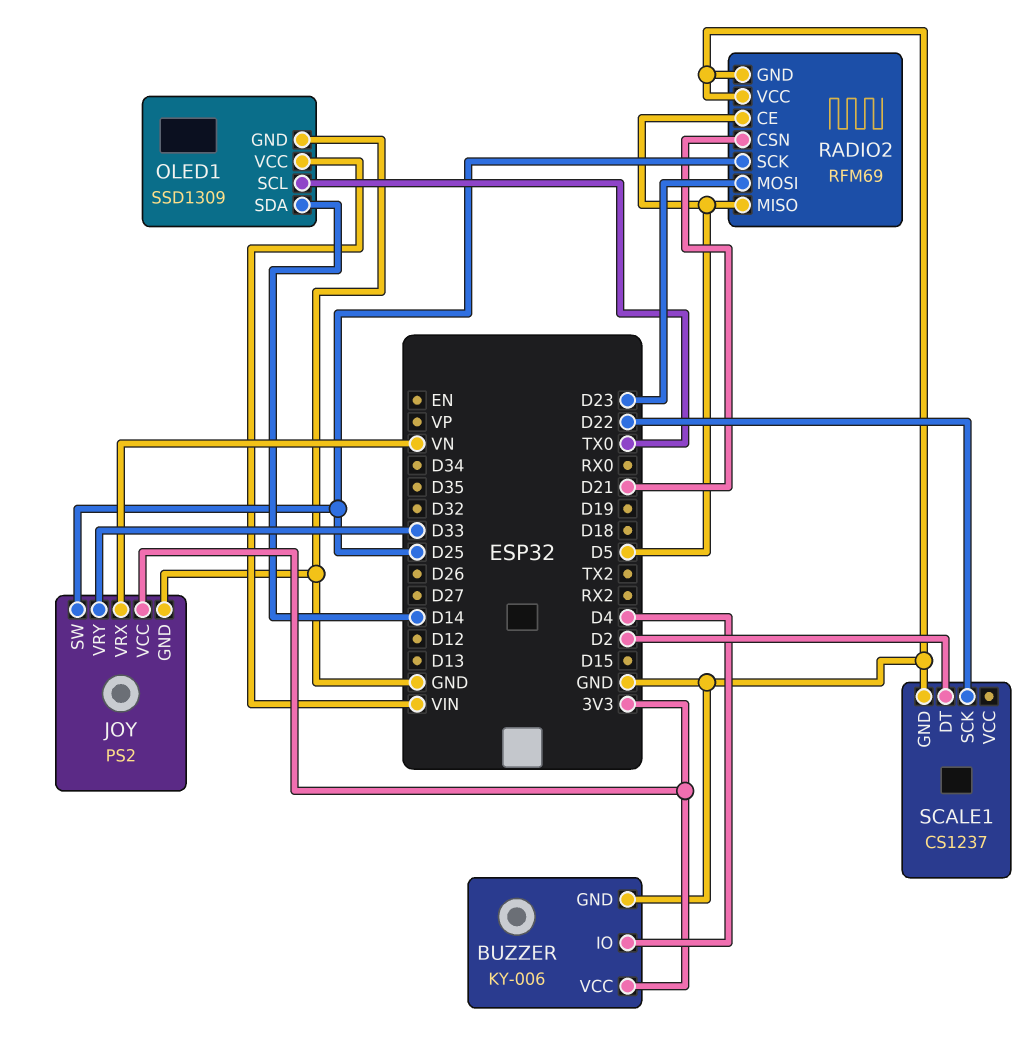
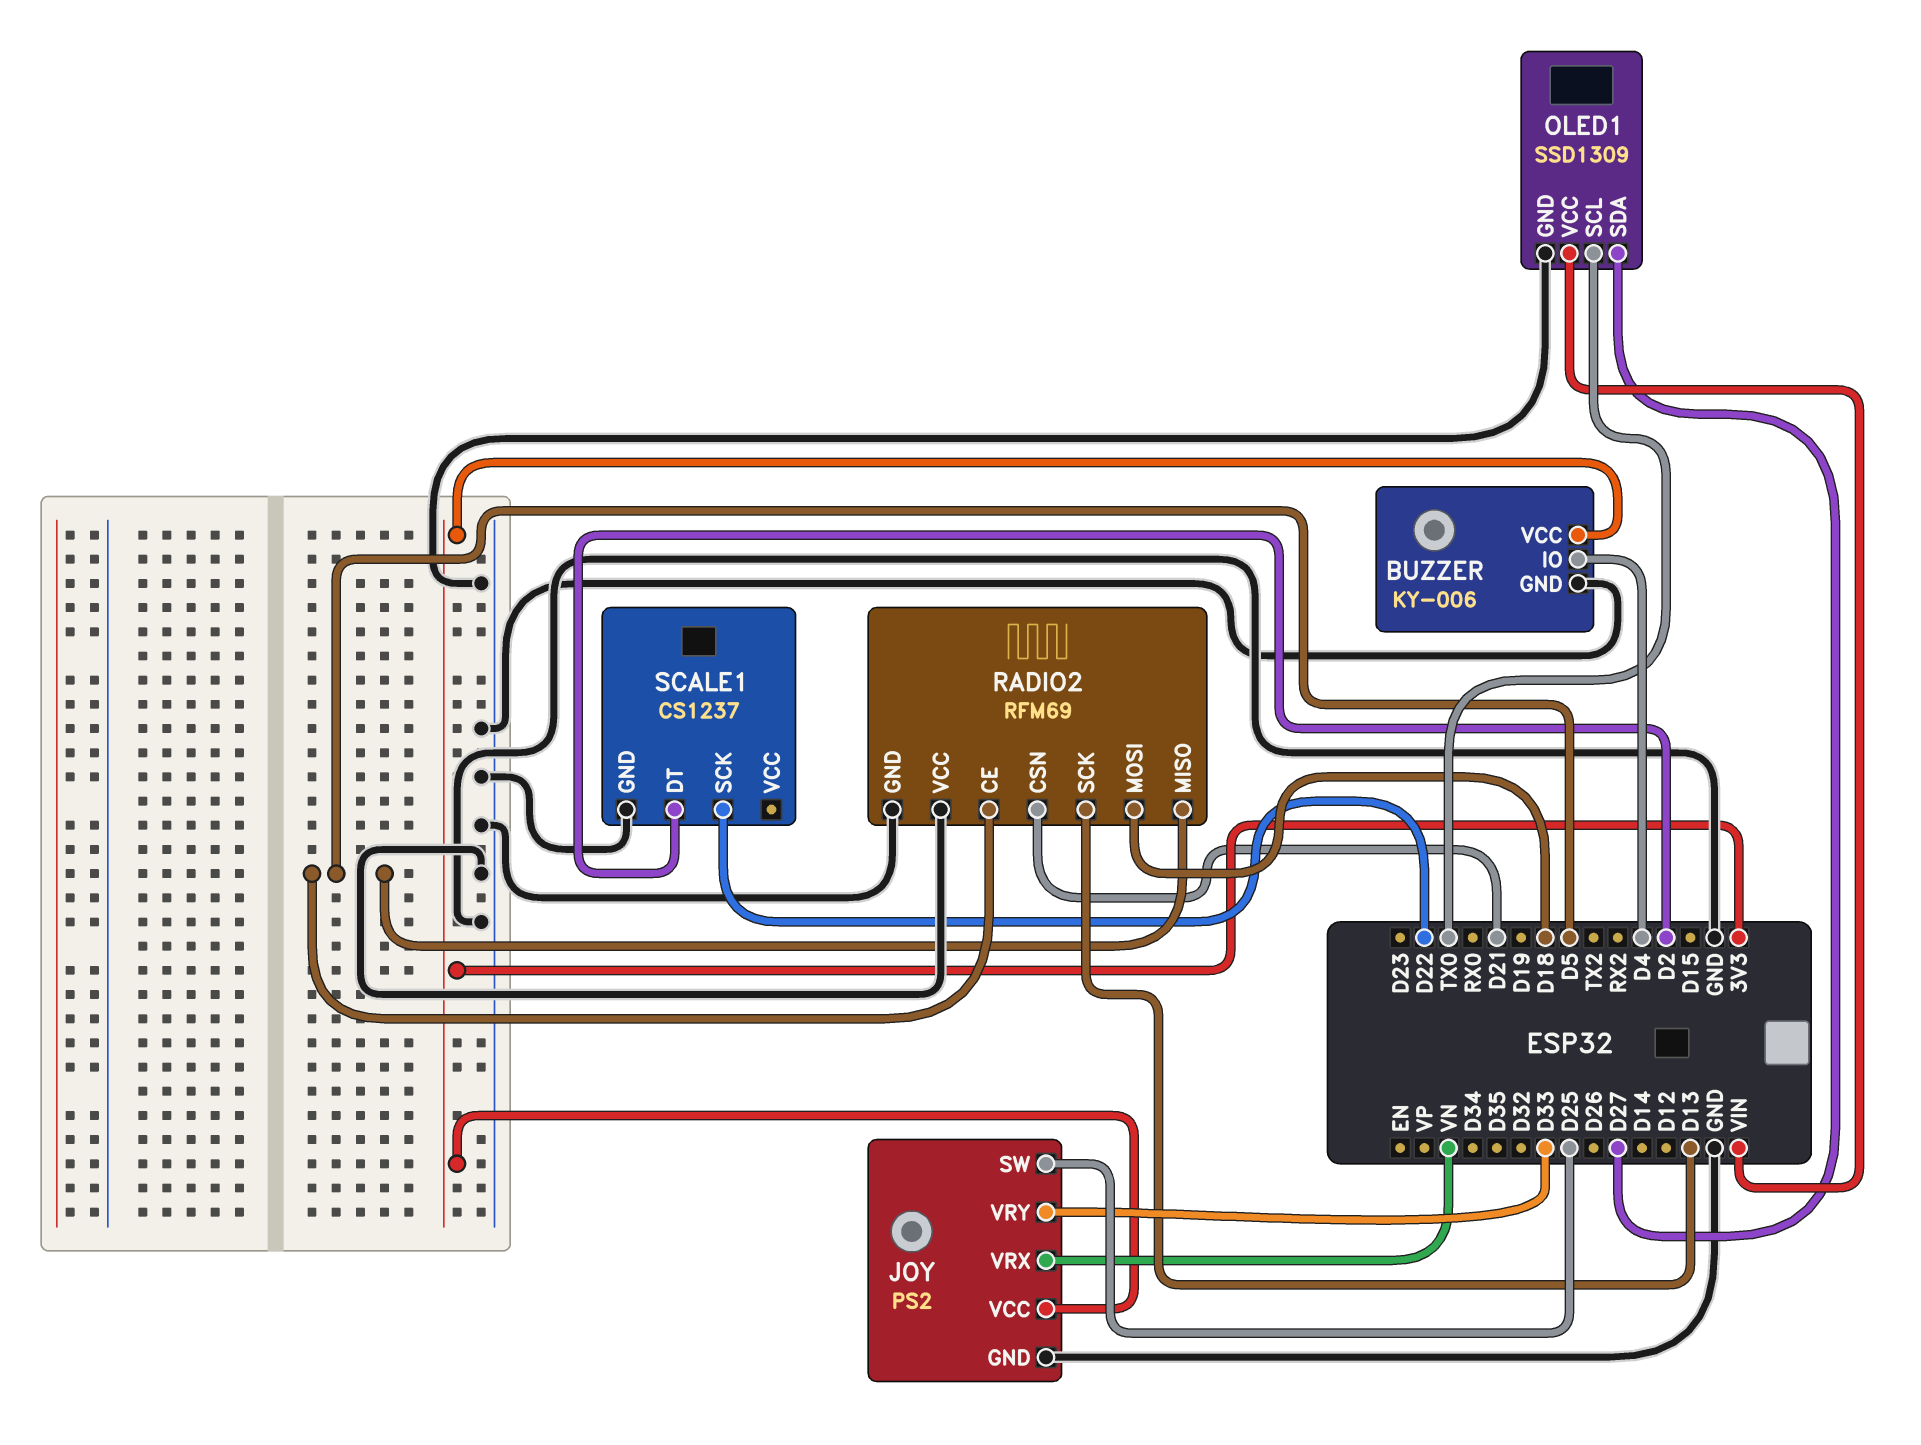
OLED1 pin SDA: D14 -> D27
RADIO2 pin MOSI: D23 -> D18
RADIO2 pin SCK: D25 -> D13

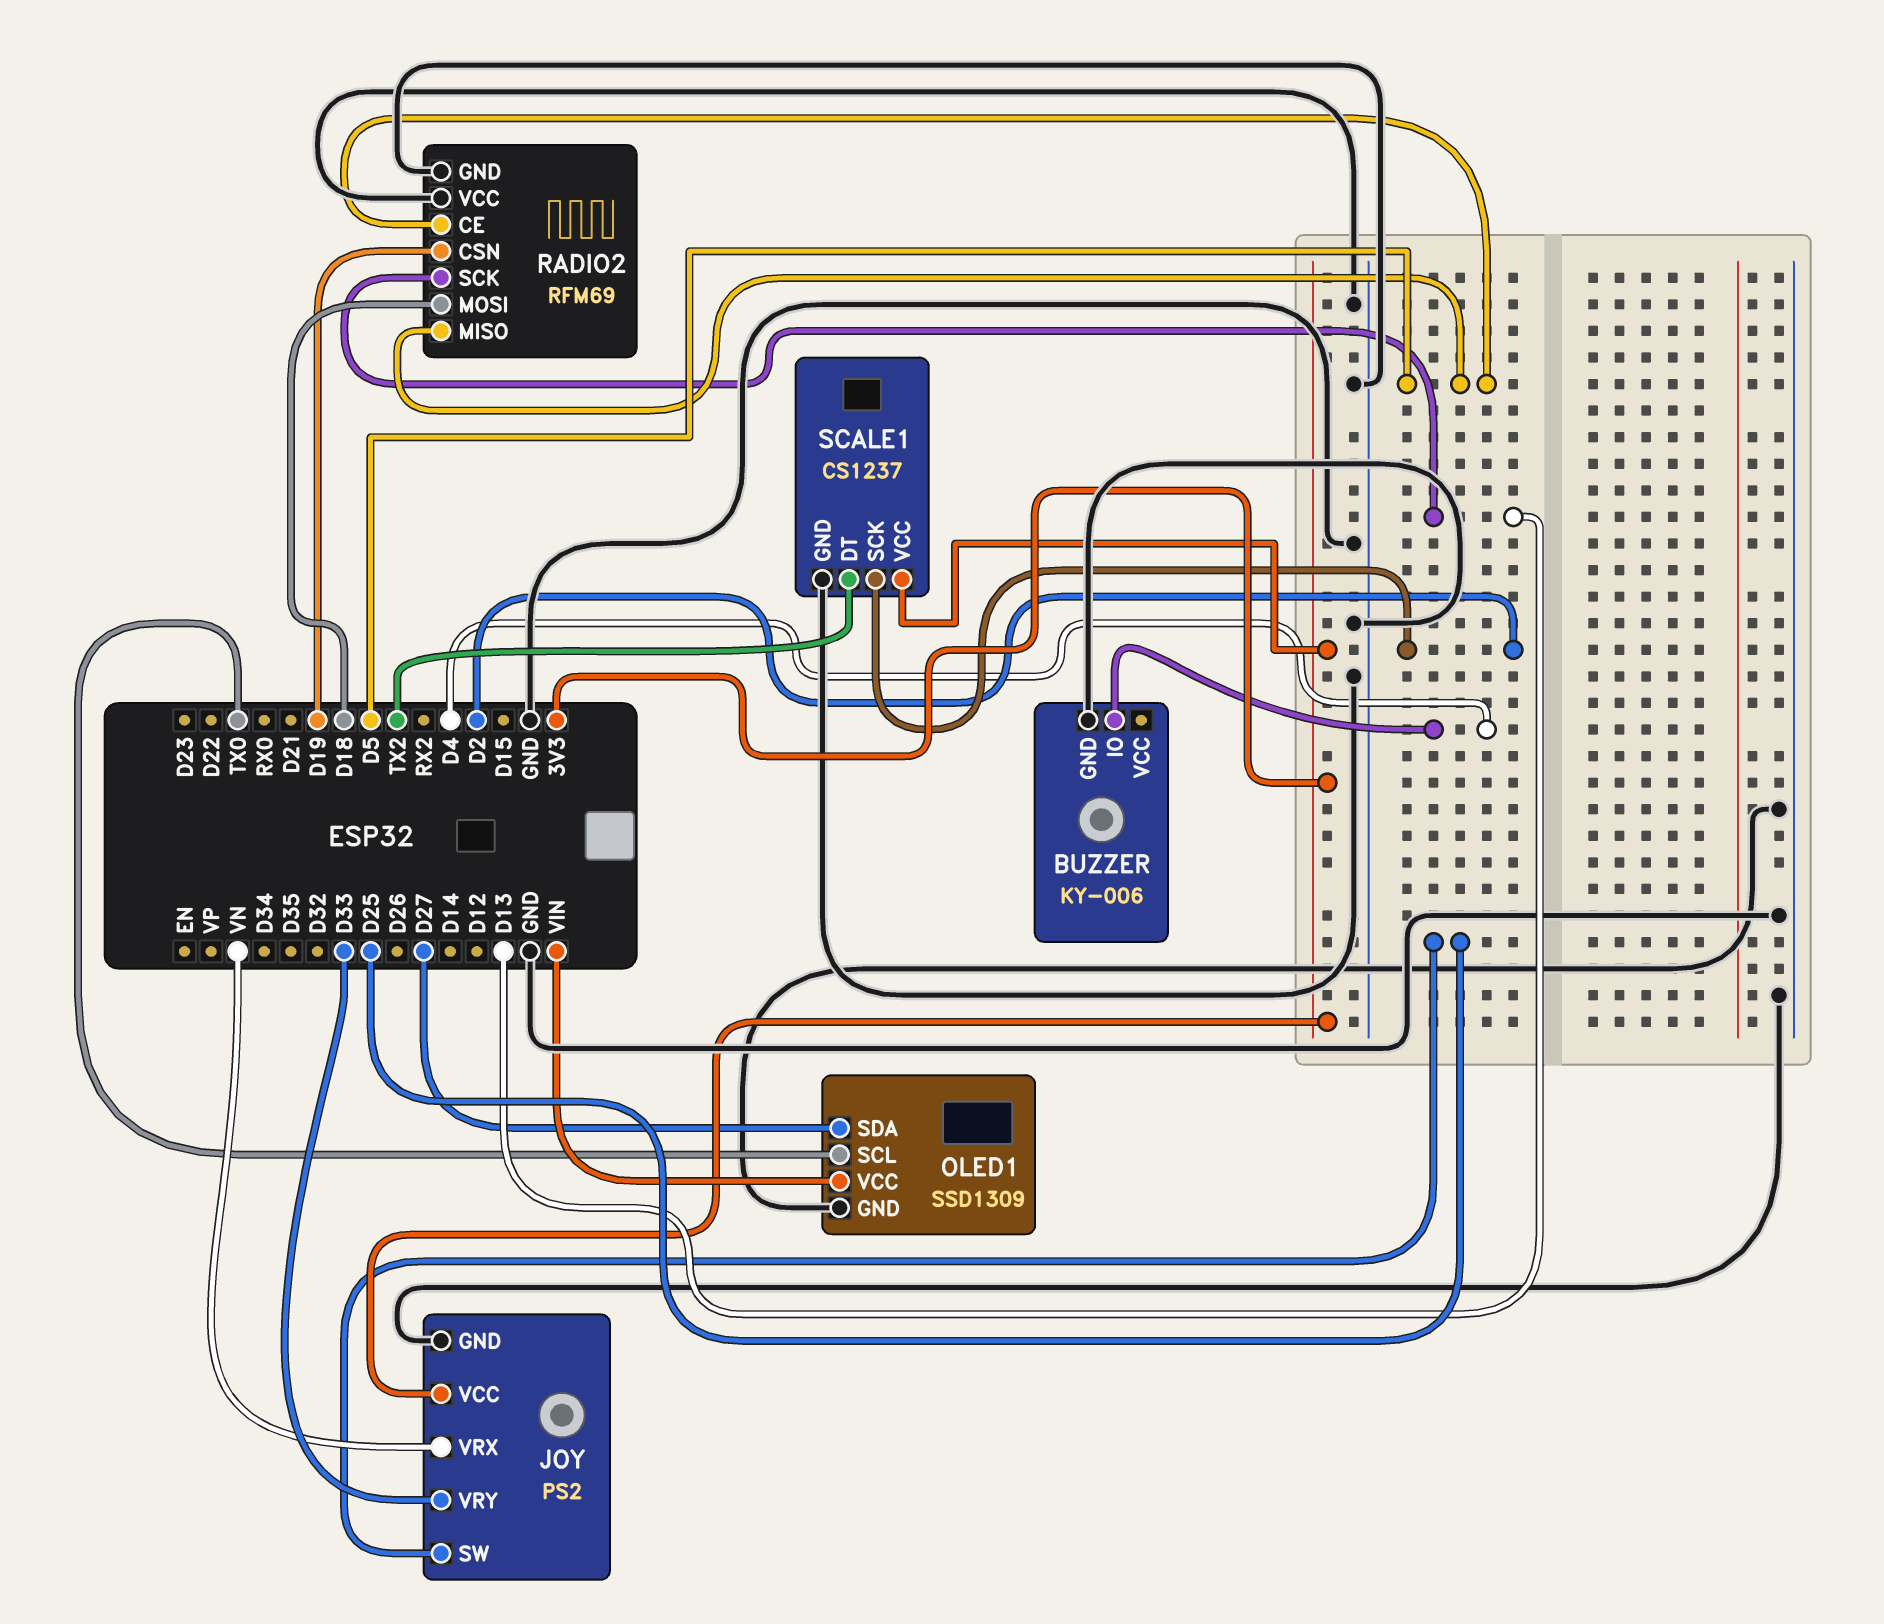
BUZZER pin VCC: 3V3 -> none
RADIO2 pin CSN: D21 -> D19
SCALE1 pin DT: D2 -> TX2
SCALE1 pin SCK: D22 -> D2
SCALE1 pin VCC: none -> 3V3

